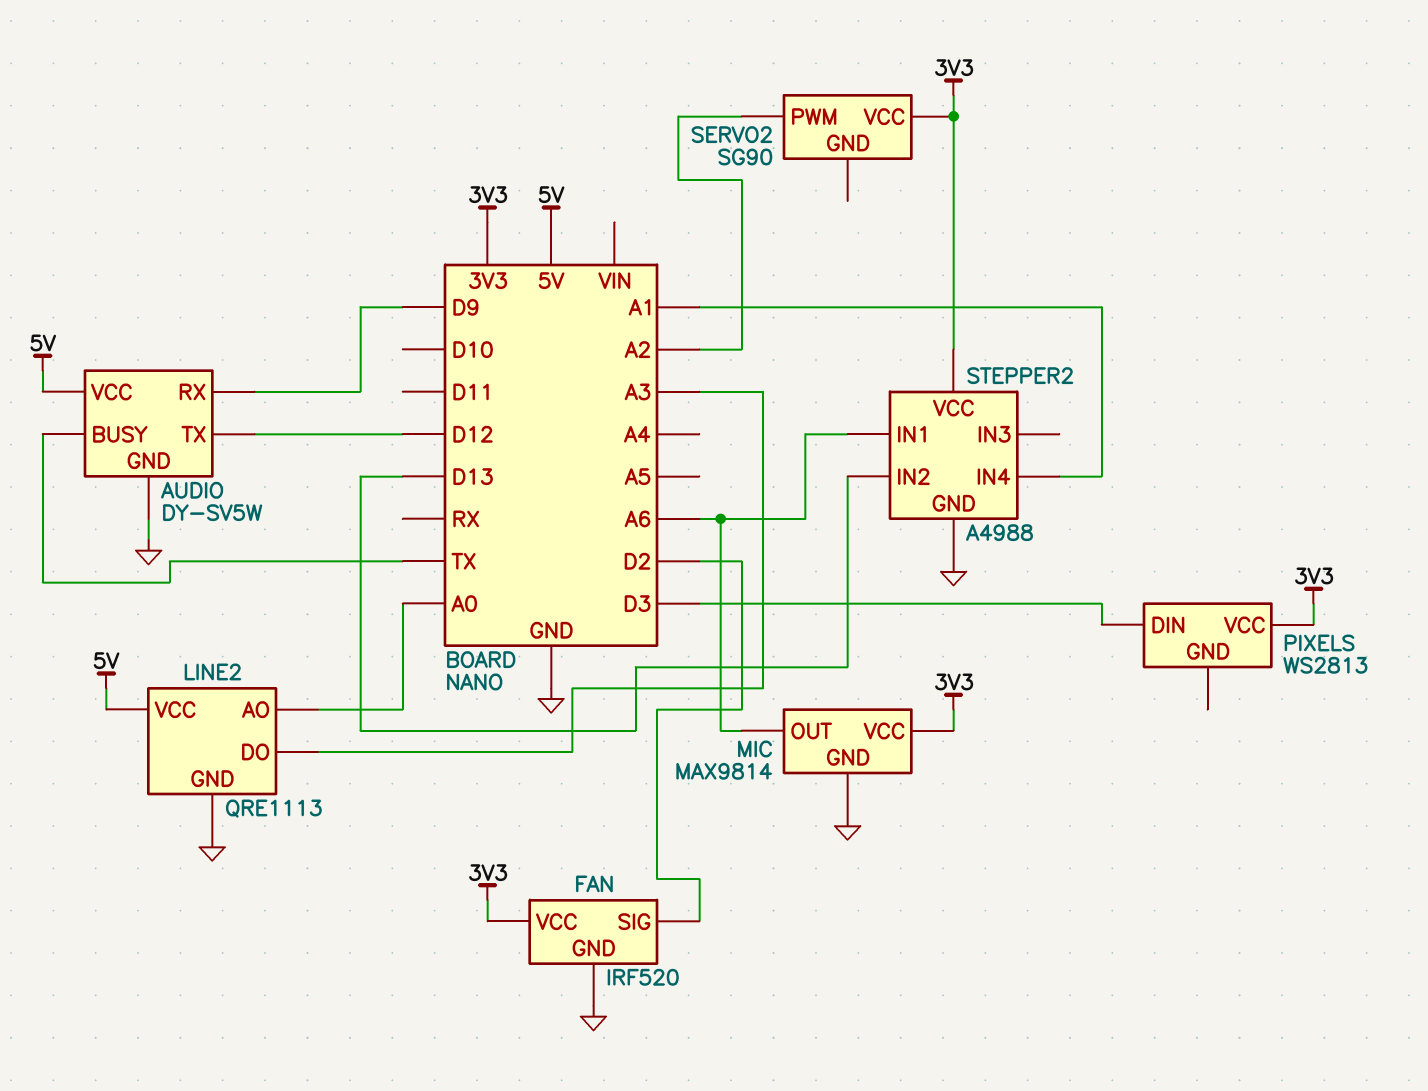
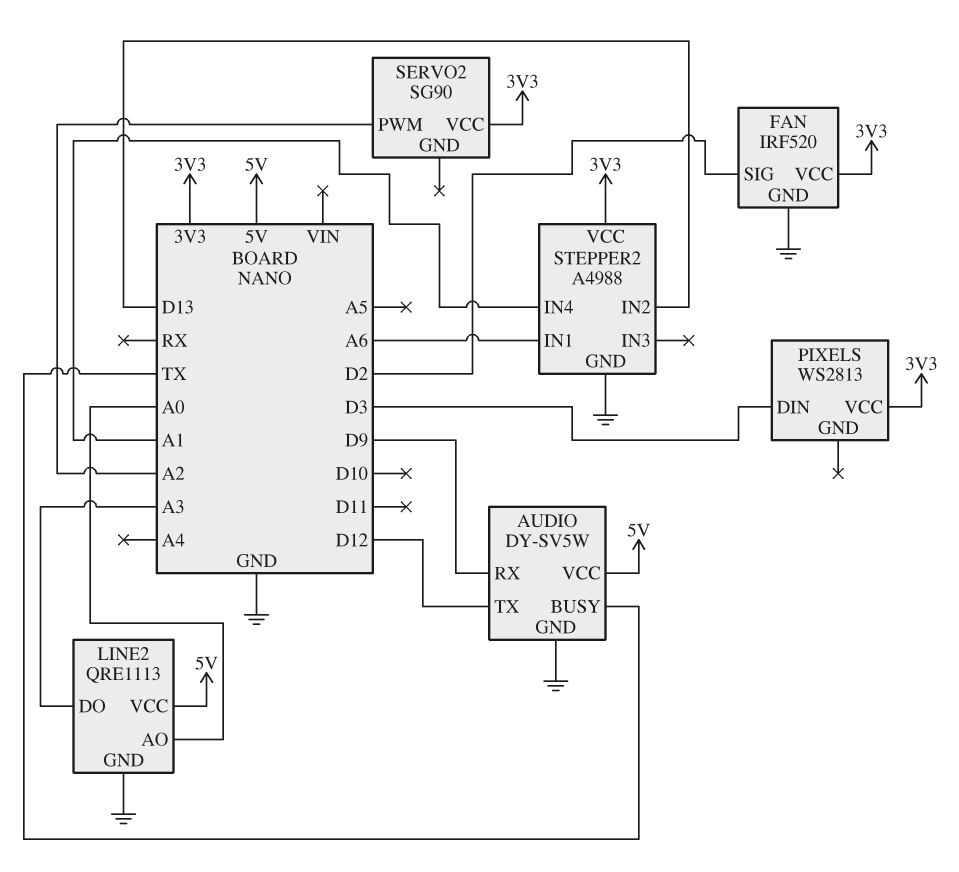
MIC: MAX9814 -> none
MIC pin GND: GND -> none
MIC pin OUT: A6 -> none
MIC pin VCC: 3V3 -> none

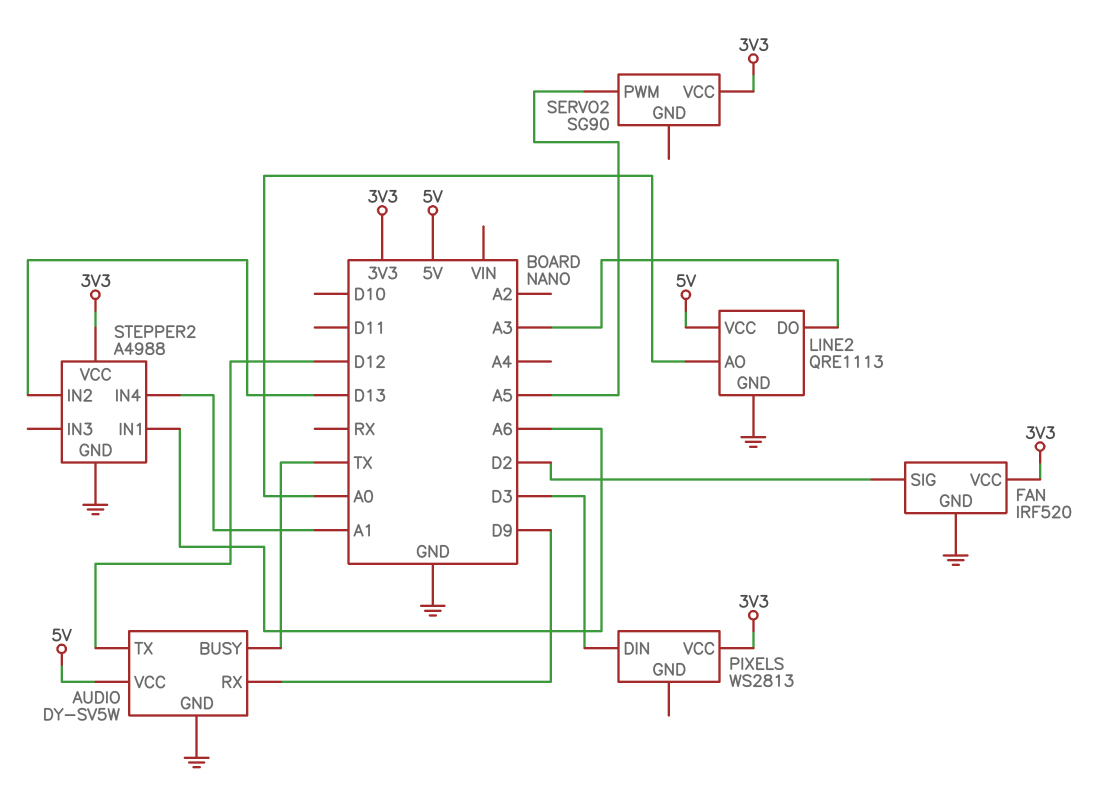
SERVO2 pin PWM: A2 -> A5

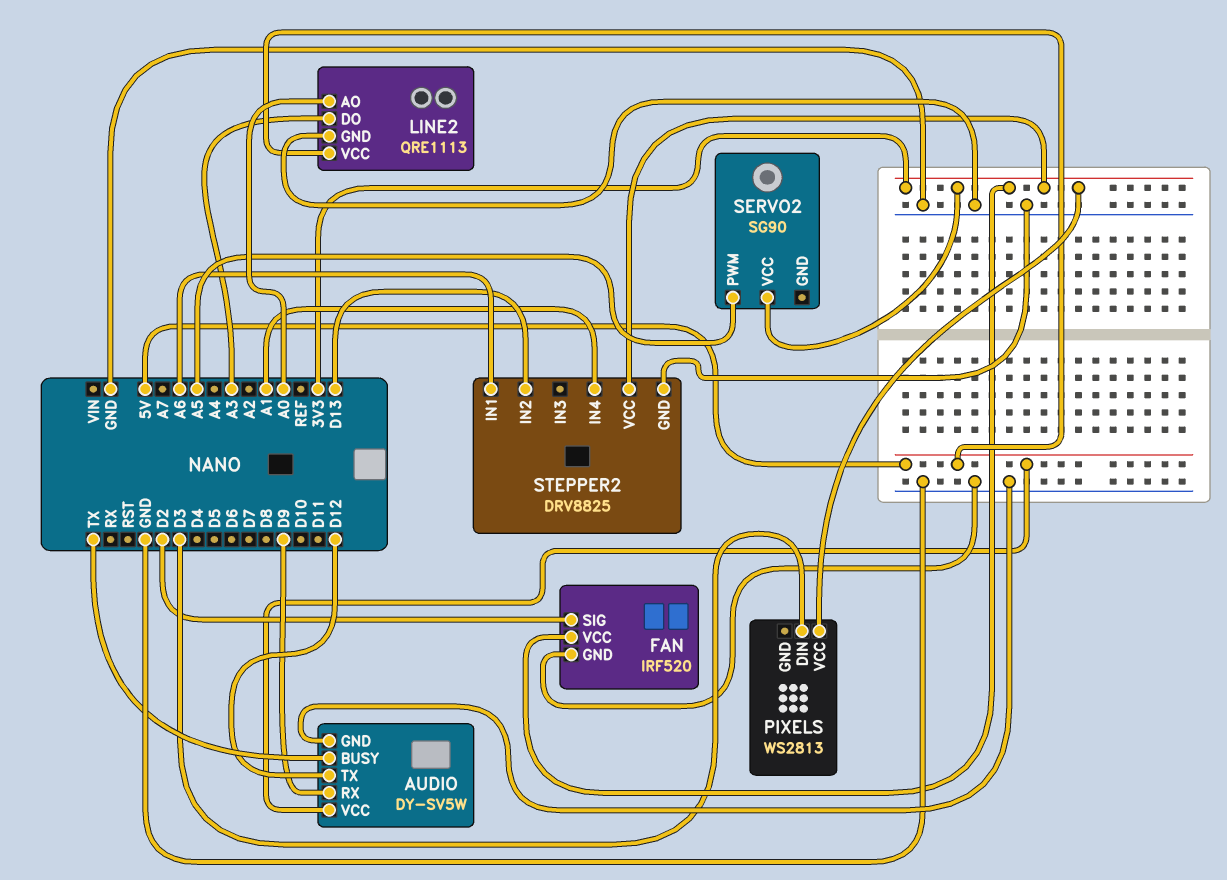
STEPPER2: A4988 -> DRV8825

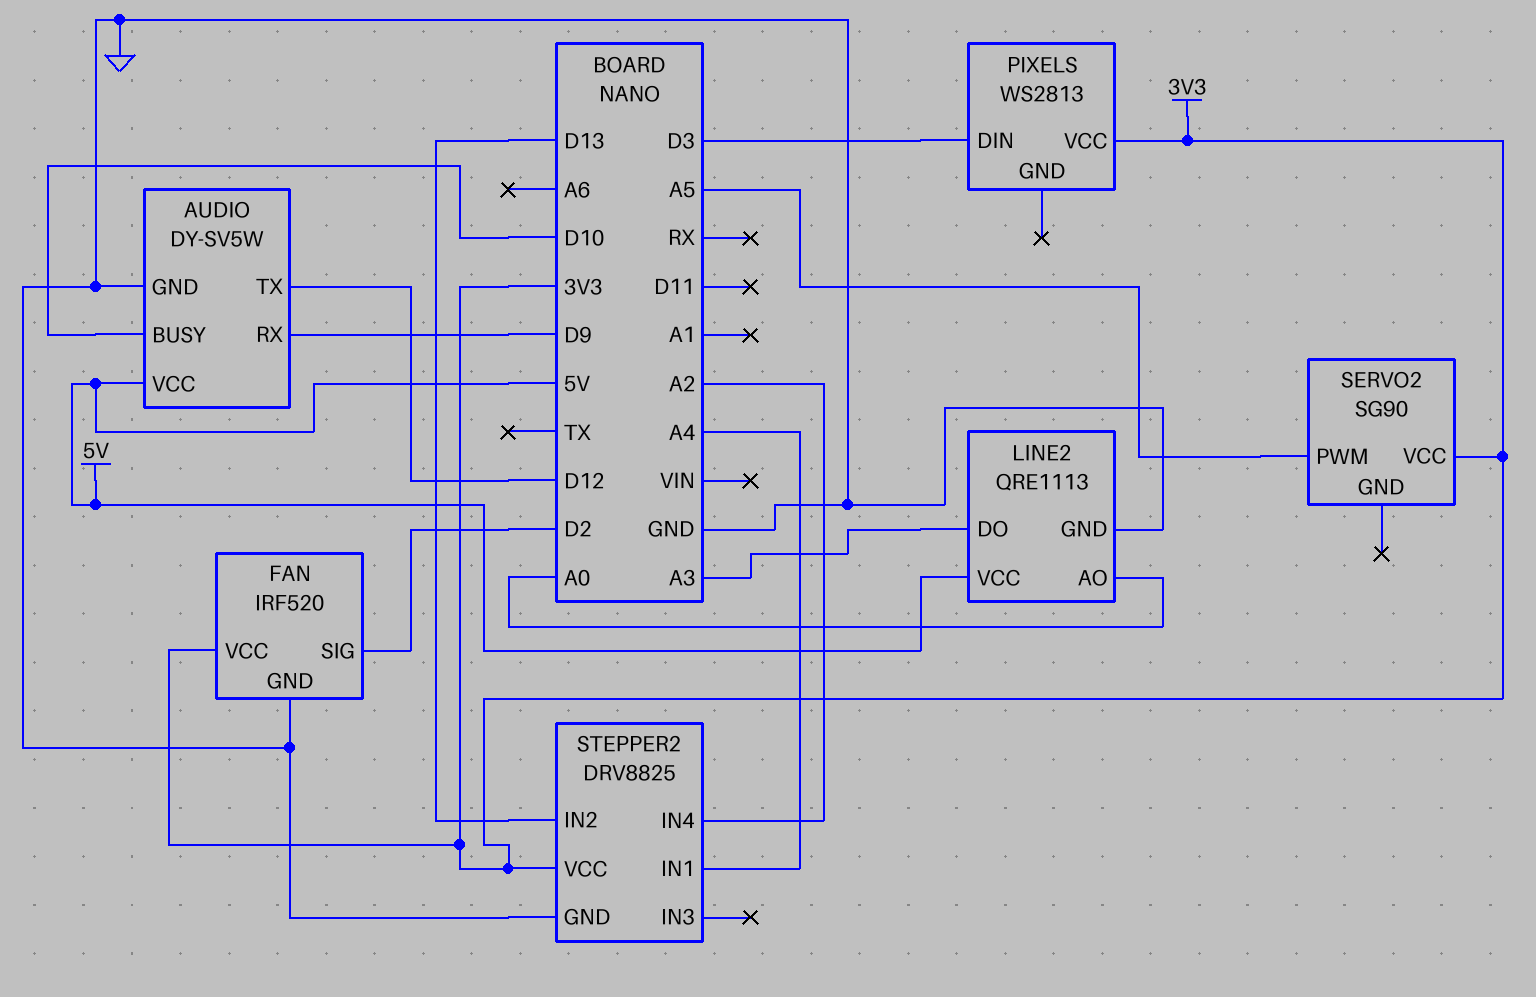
AUDIO pin BUSY: TX -> D10
STEPPER2 pin IN1: A6 -> A4
STEPPER2 pin IN4: A1 -> A2

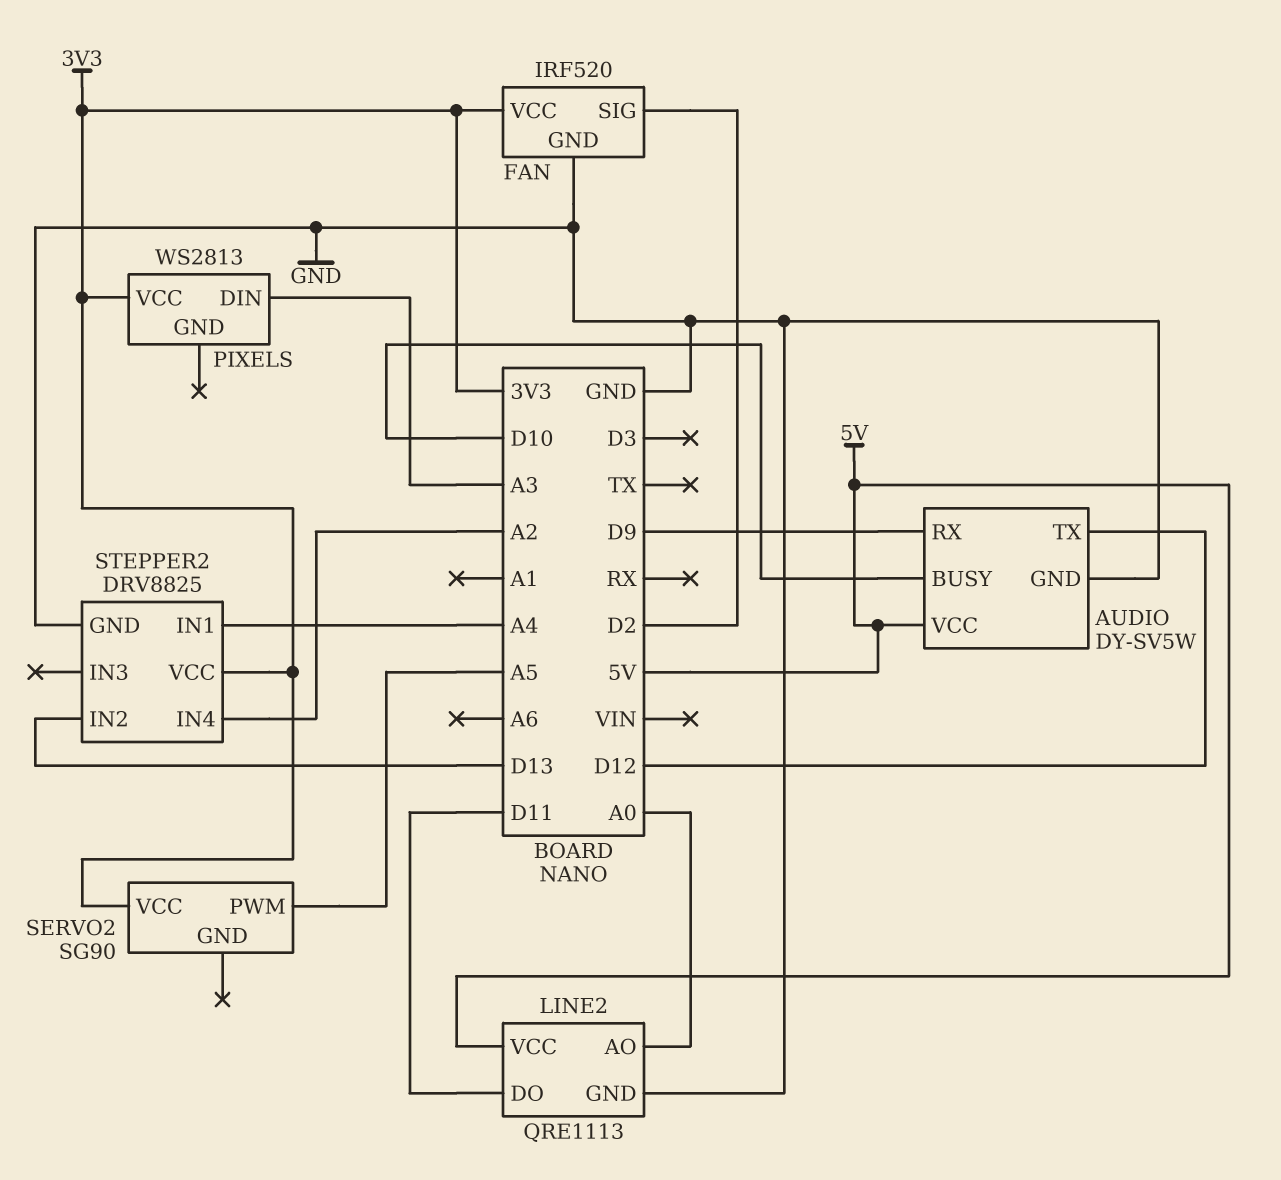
LINE2 pin DO: A3 -> D11
PIXELS pin DIN: D3 -> A3

